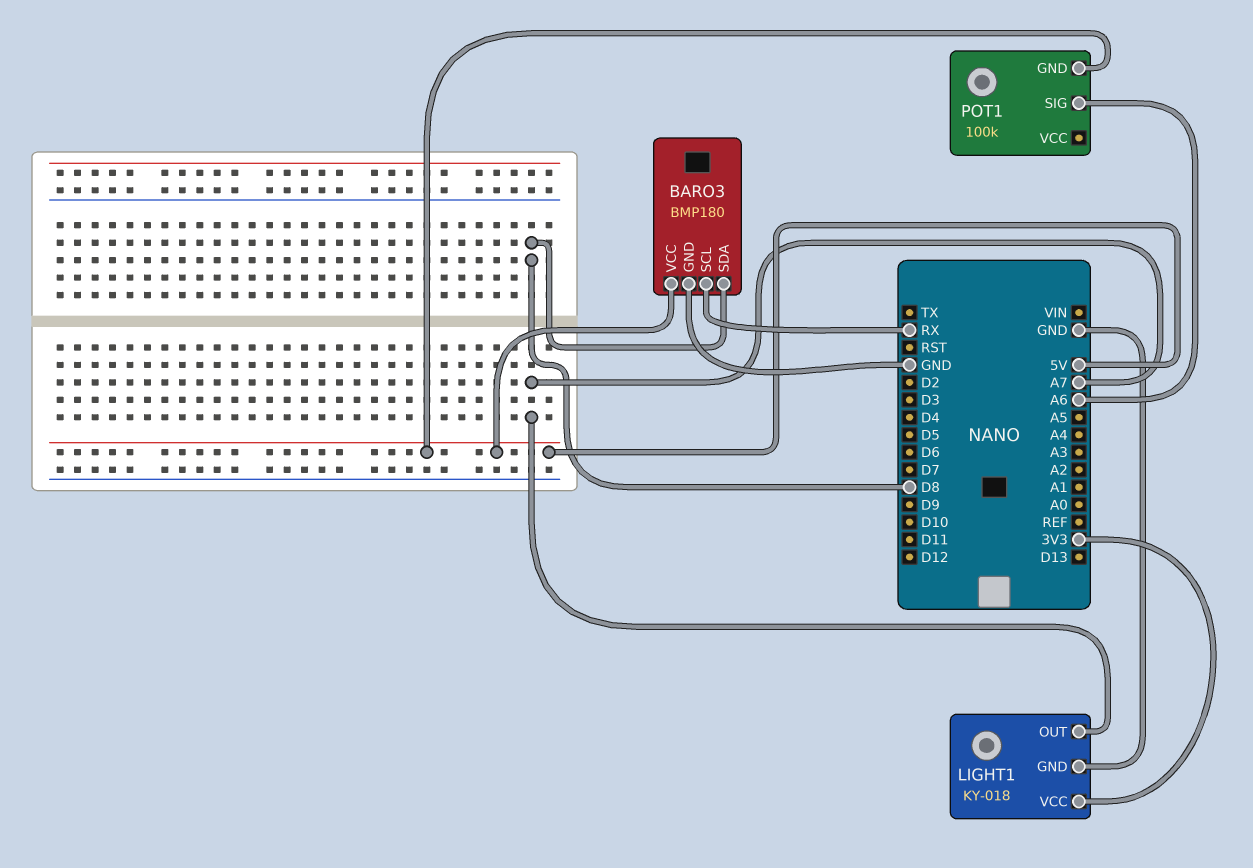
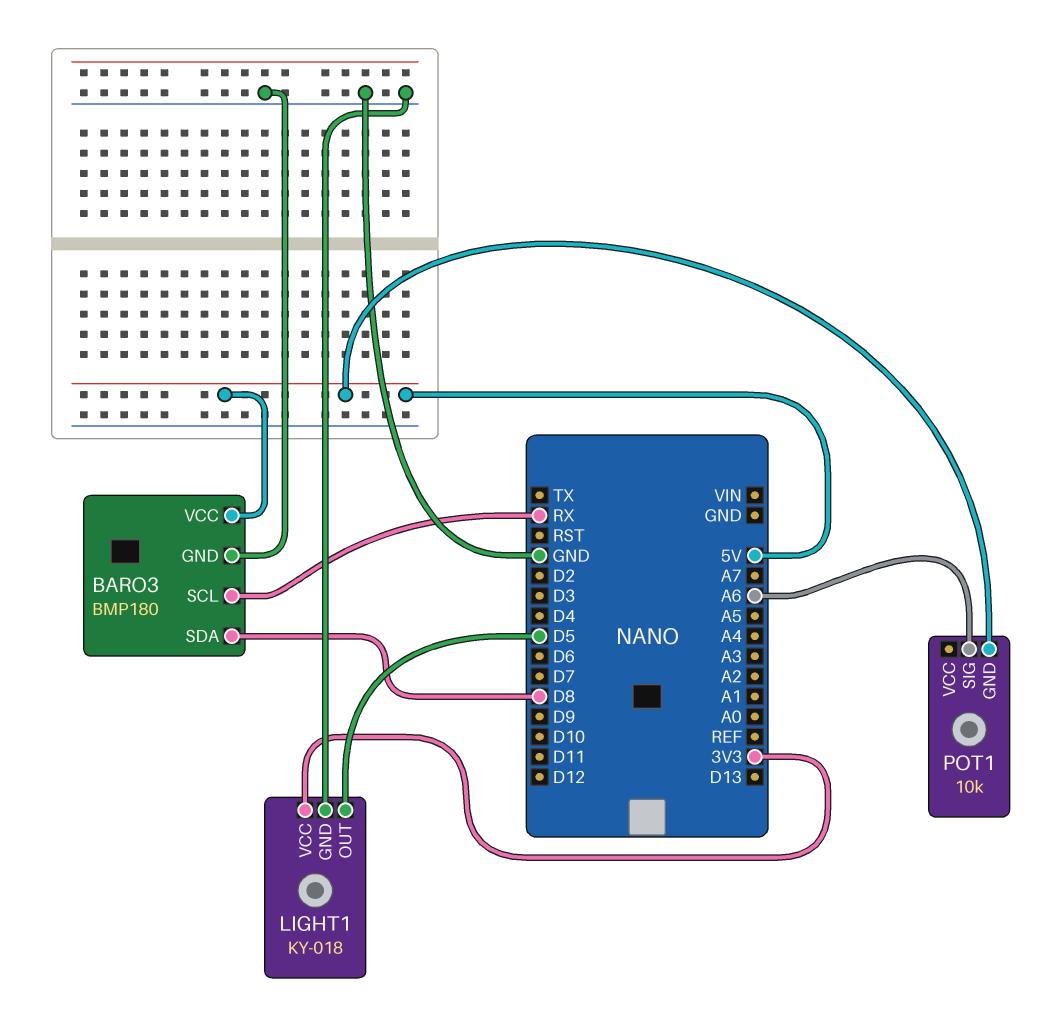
LIGHT1 pin OUT: A7 -> D5
POT1: 100k -> 10k

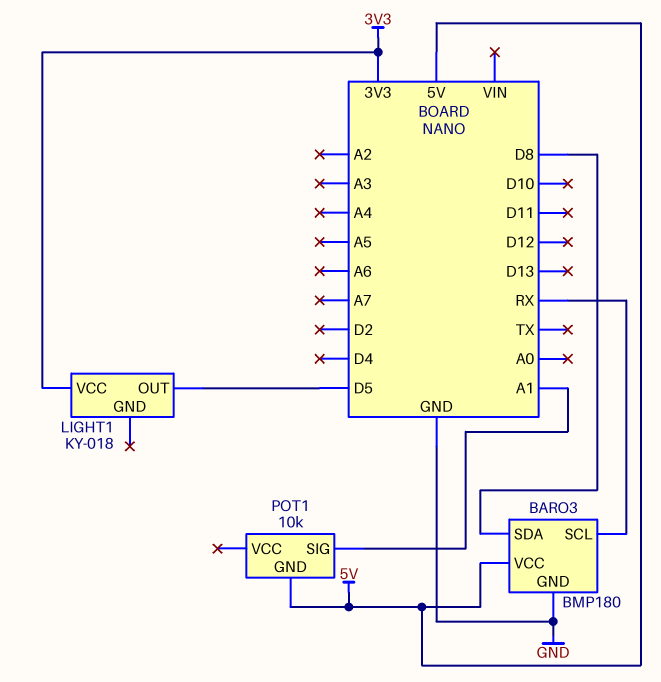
LIGHT1 pin GND: GND -> none
POT1 pin SIG: A6 -> A1

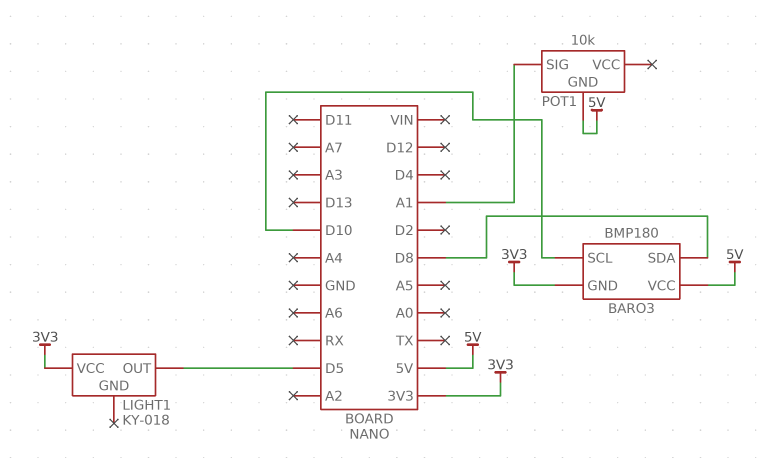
BARO3 pin GND: GND -> 3V3
BARO3 pin SCL: RX -> D10

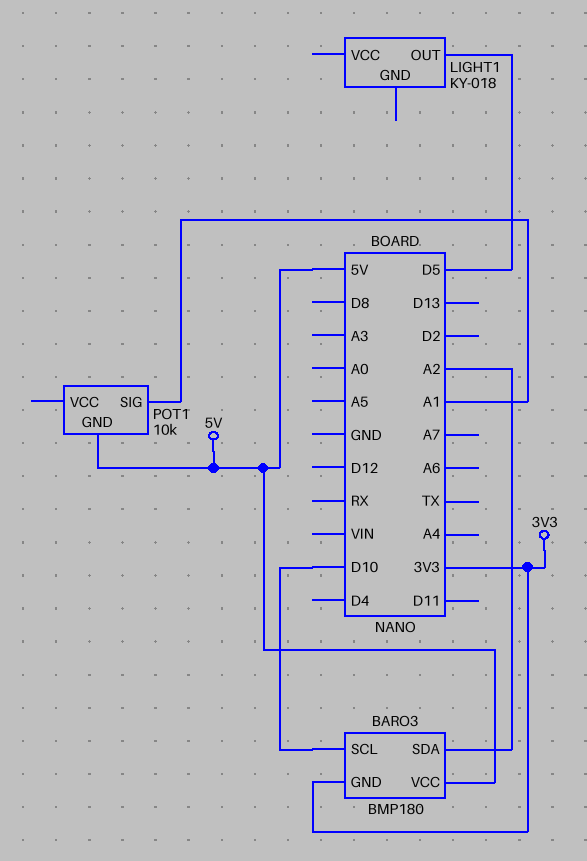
BARO3 pin SDA: D8 -> A2
LIGHT1 pin VCC: 3V3 -> none

